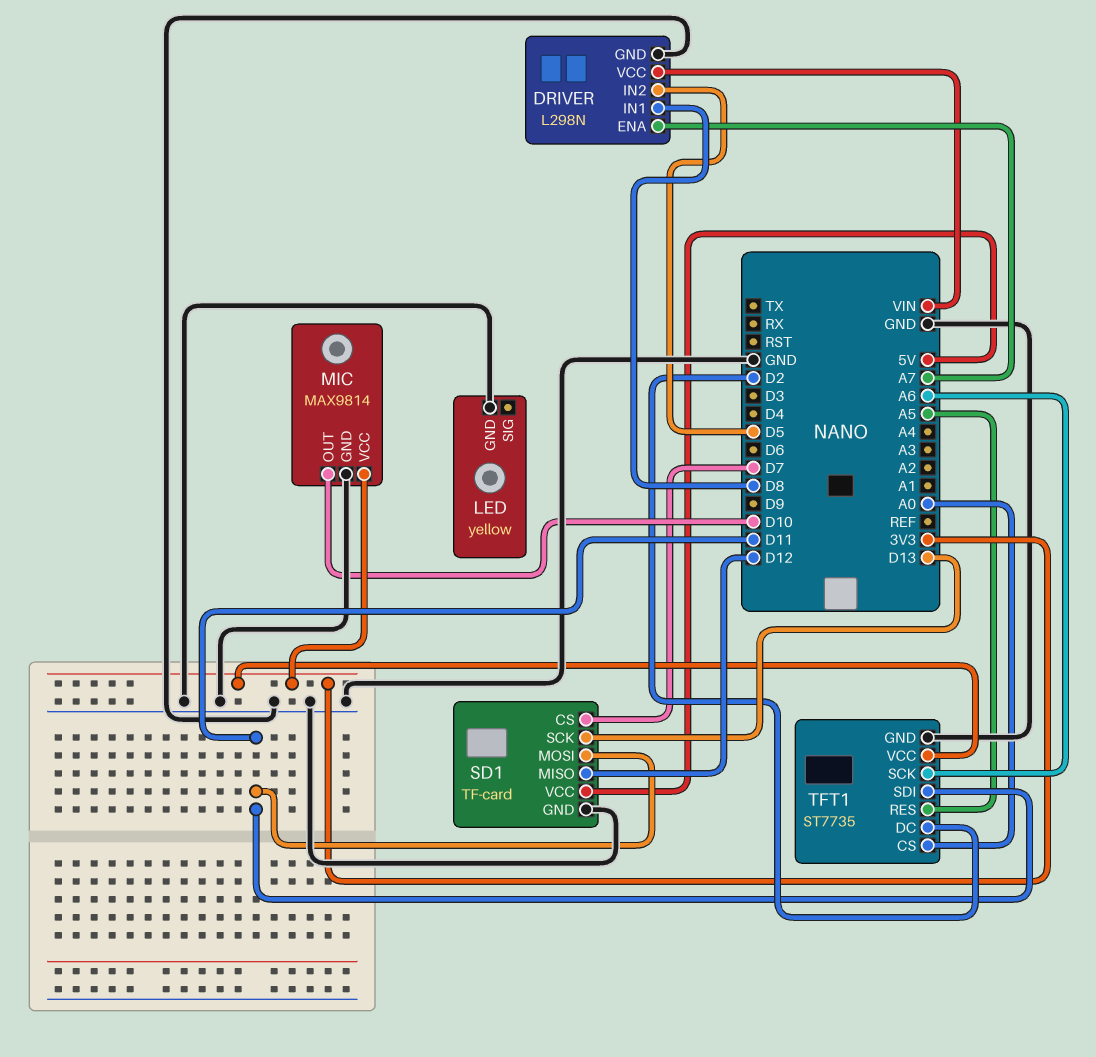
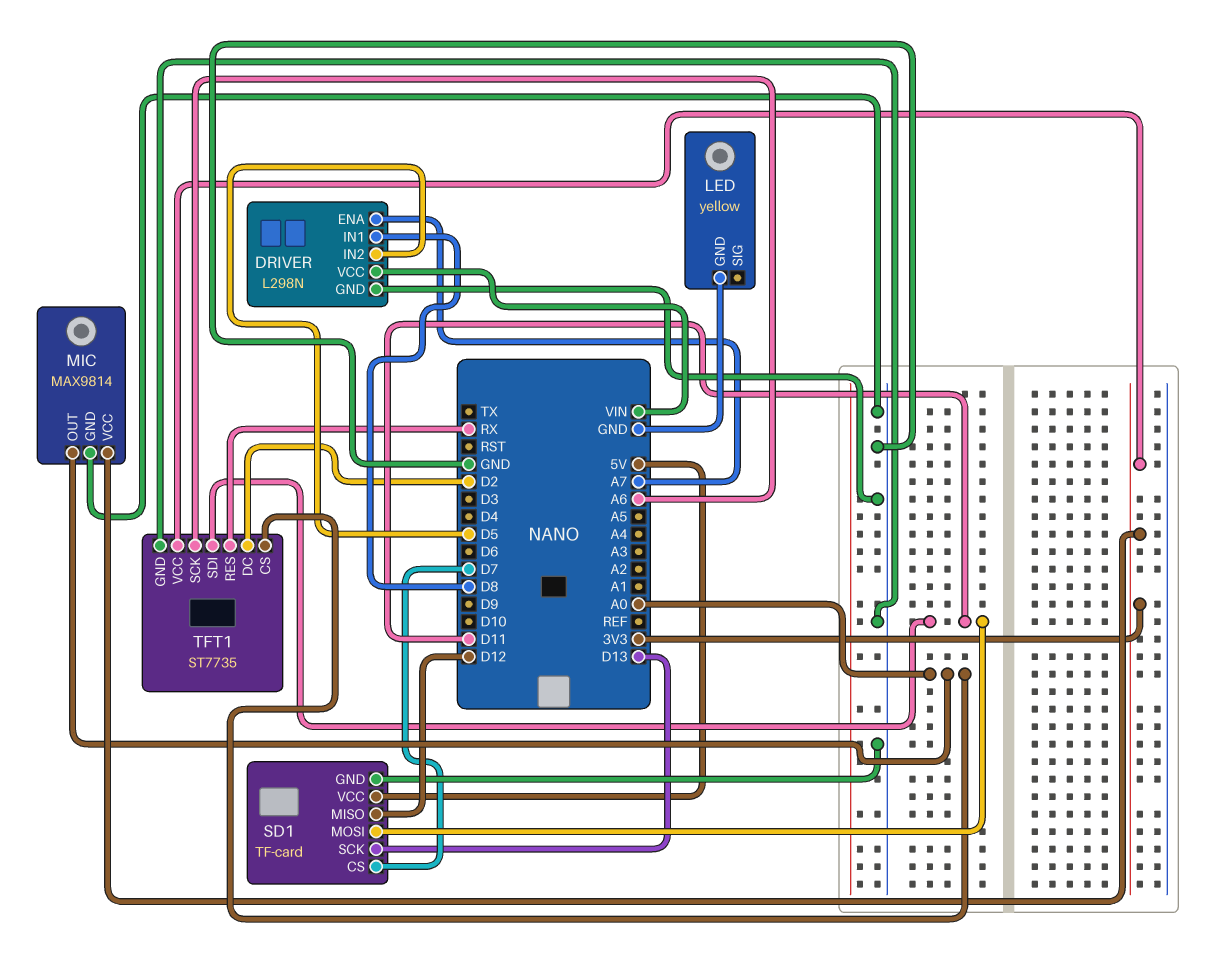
MIC pin OUT: D10 -> A0
TFT1 pin RES: A5 -> RX

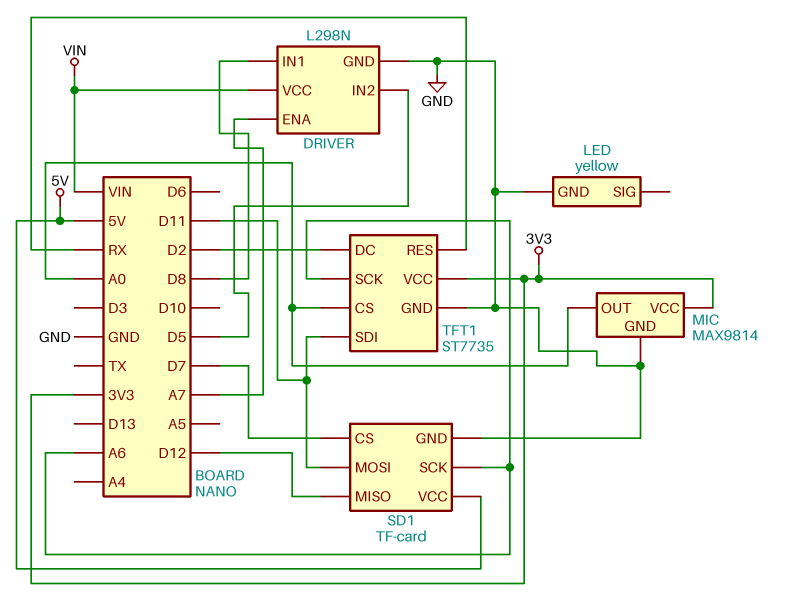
SD1 pin SCK: D13 -> A6

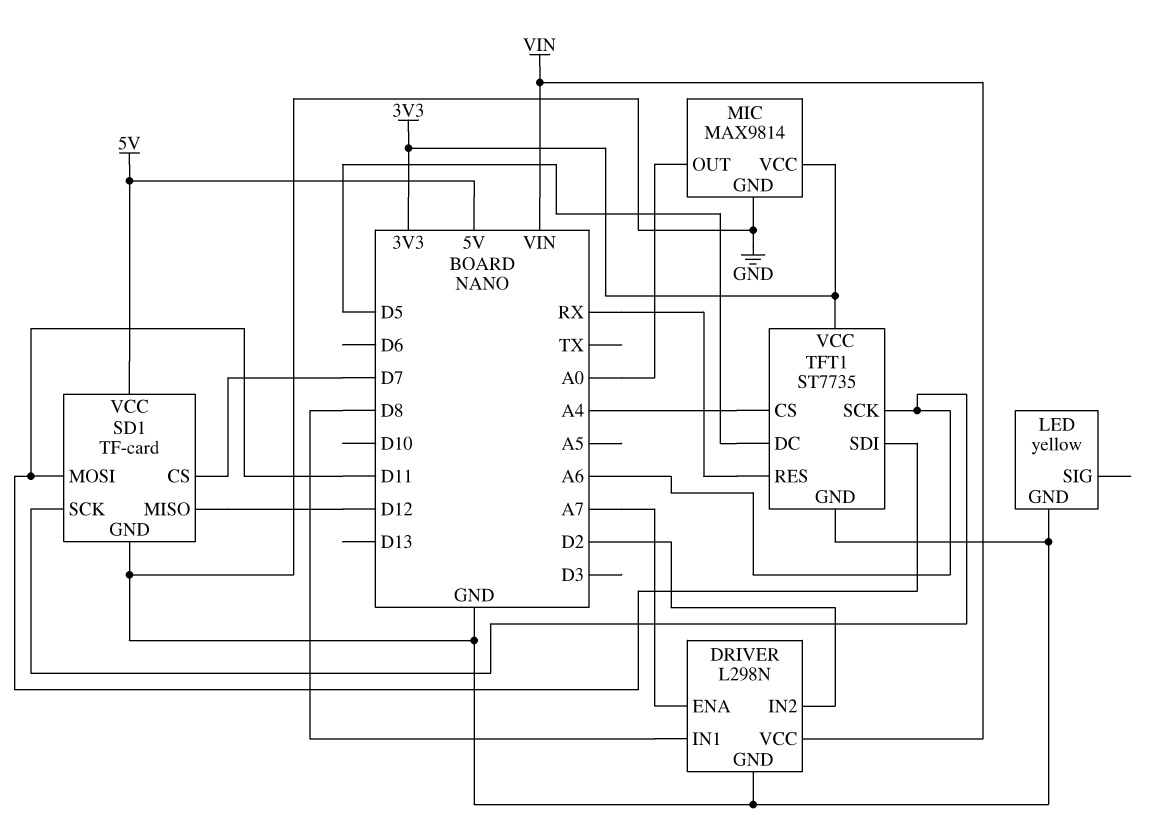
DRIVER pin IN2: D5 -> D2
TFT1 pin CS: A0 -> A4
TFT1 pin DC: D2 -> D5

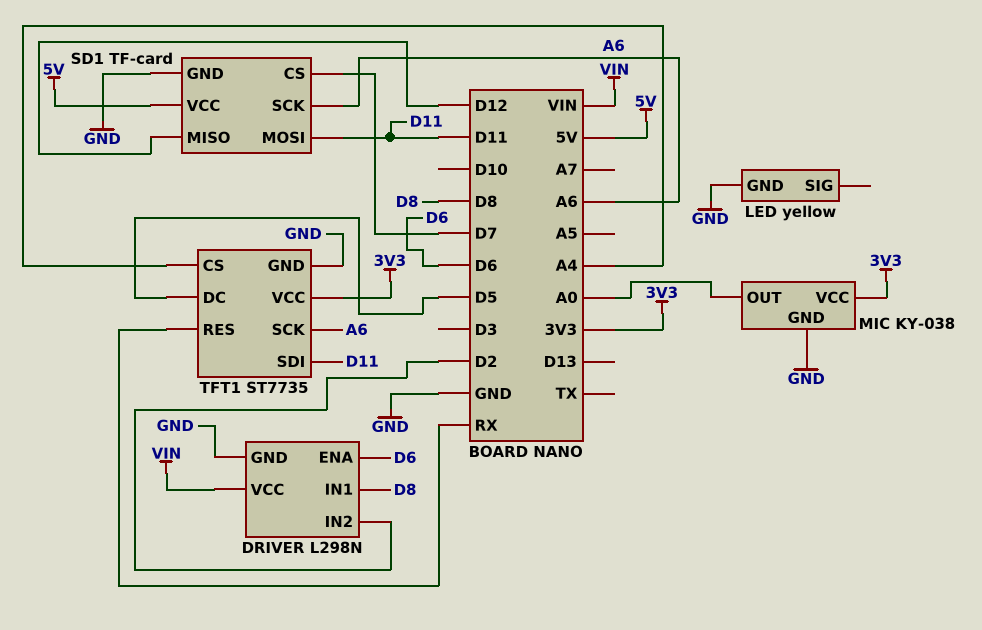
DRIVER pin ENA: A7 -> D6
MIC: MAX9814 -> KY-038

